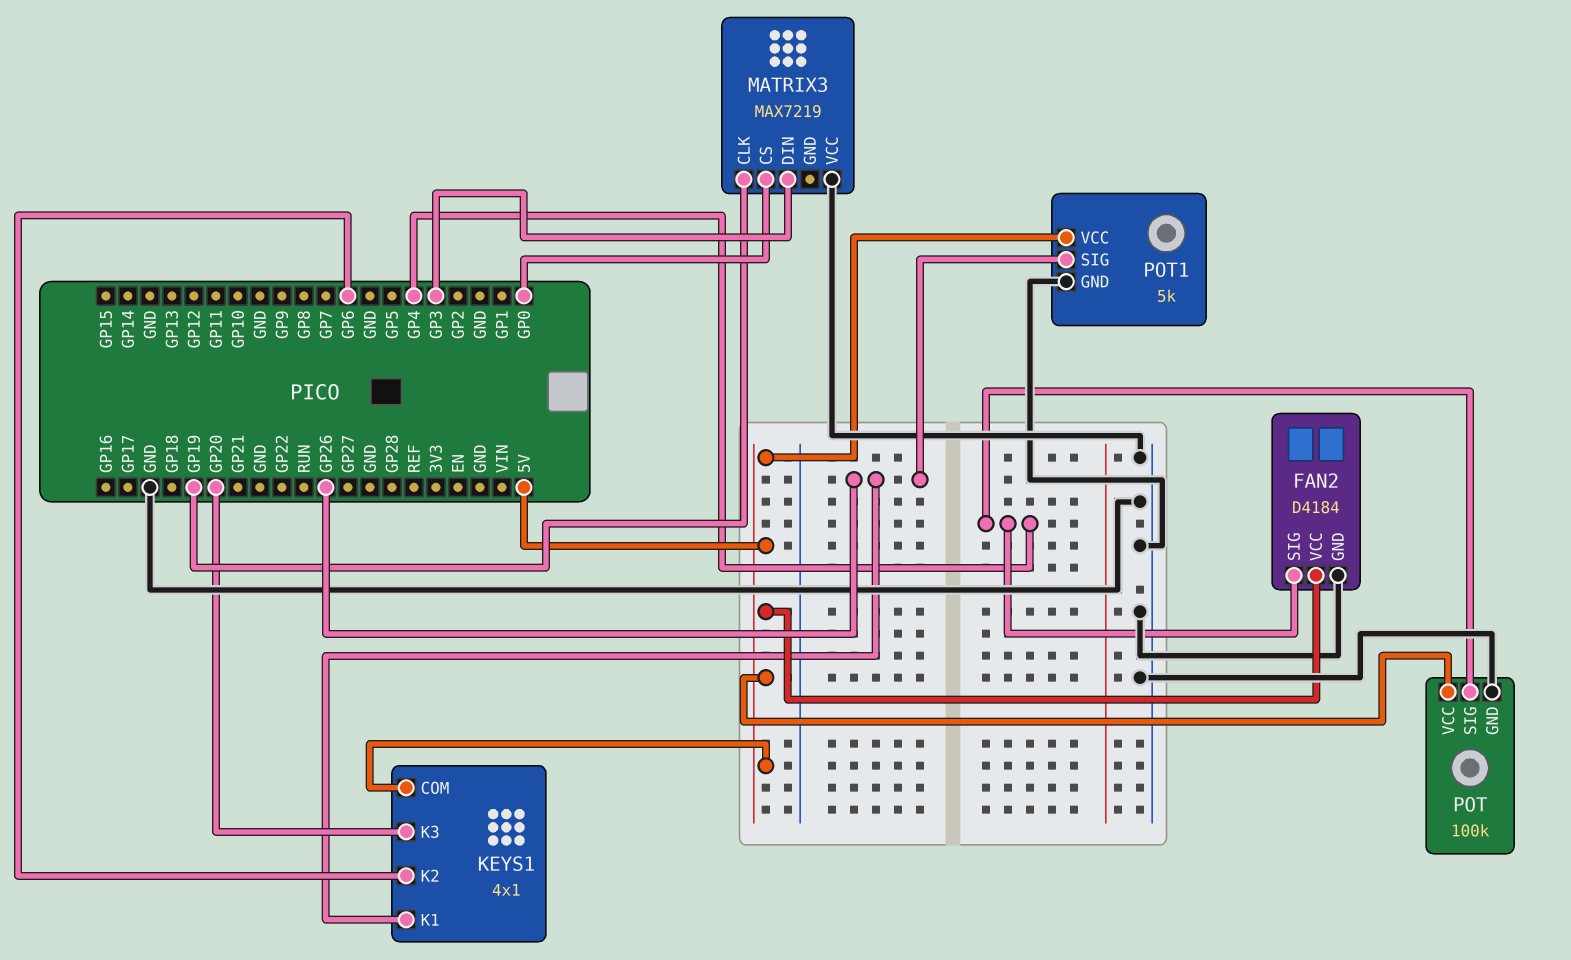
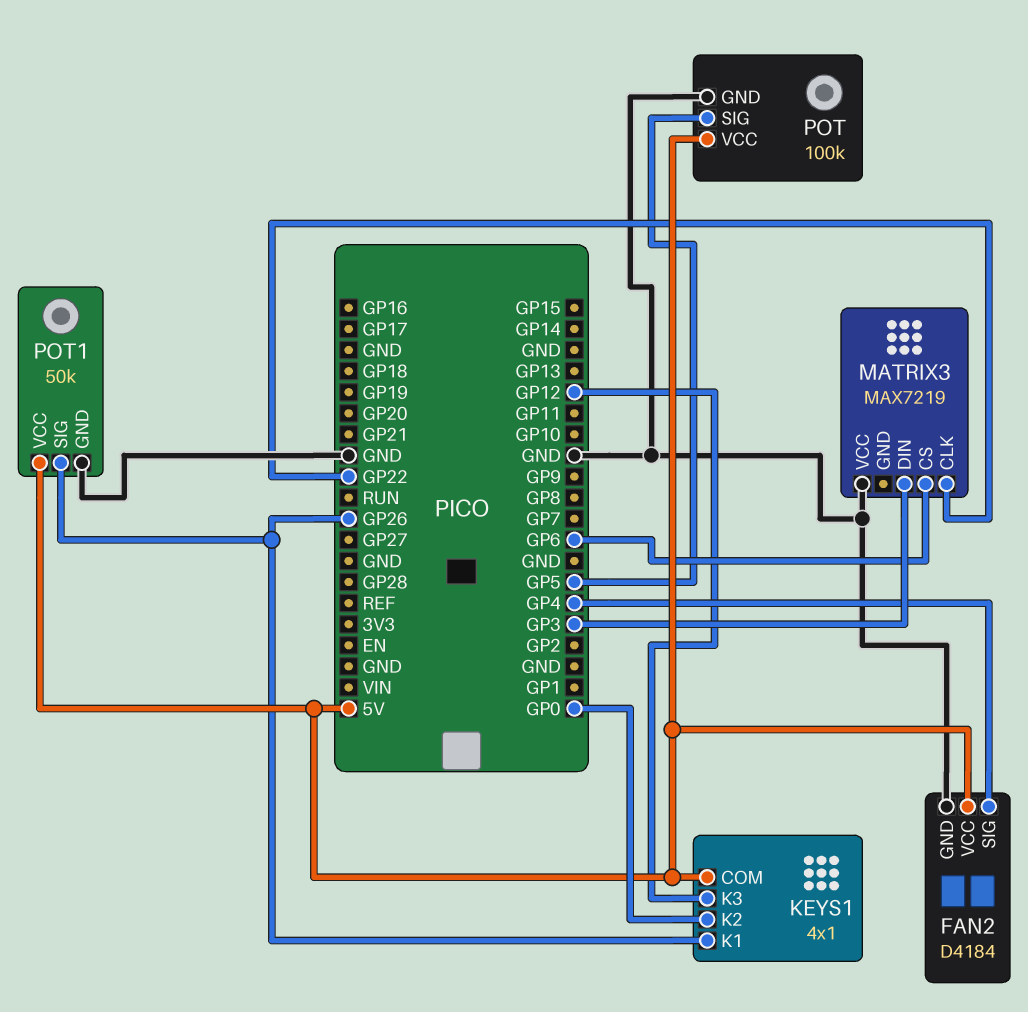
KEYS1 pin K2: GP6 -> GP0
KEYS1 pin K3: GP20 -> GP12
MATRIX3 pin CLK: GP19 -> GP22
MATRIX3 pin CS: GP0 -> GP6
POT pin SIG: GP4 -> GP5
POT1: 5k -> 50k

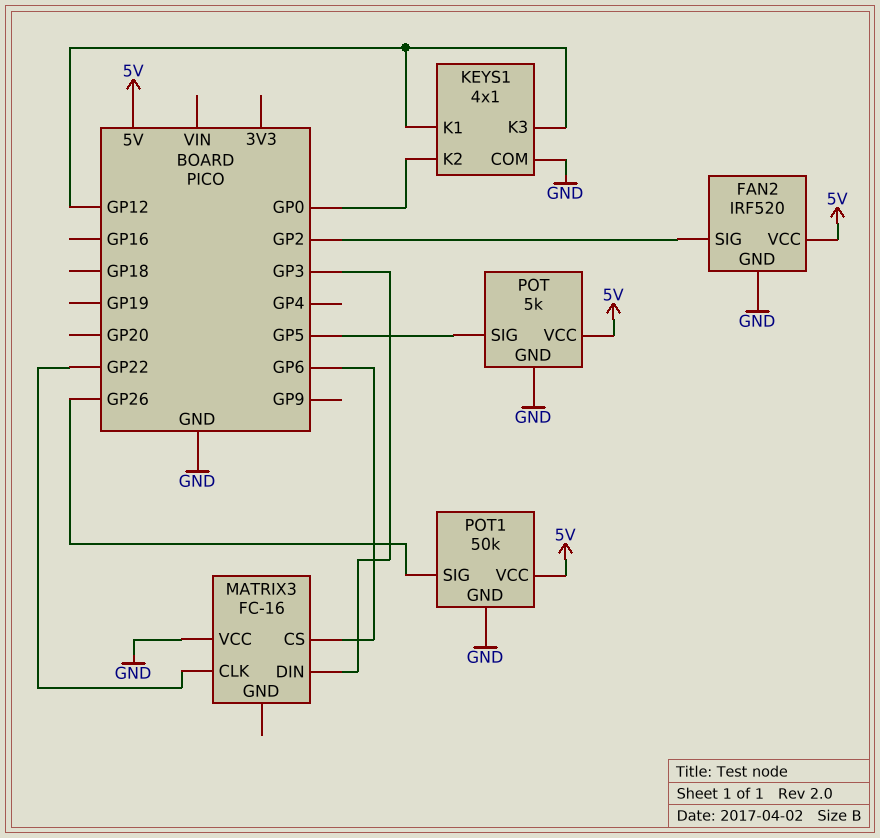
FAN2: D4184 -> IRF520
FAN2 pin SIG: GP4 -> GP2
KEYS1 pin COM: 5V -> GND
KEYS1 pin K1: GP26 -> GP12
MATRIX3: MAX7219 -> FC-16
POT: 100k -> 5k

